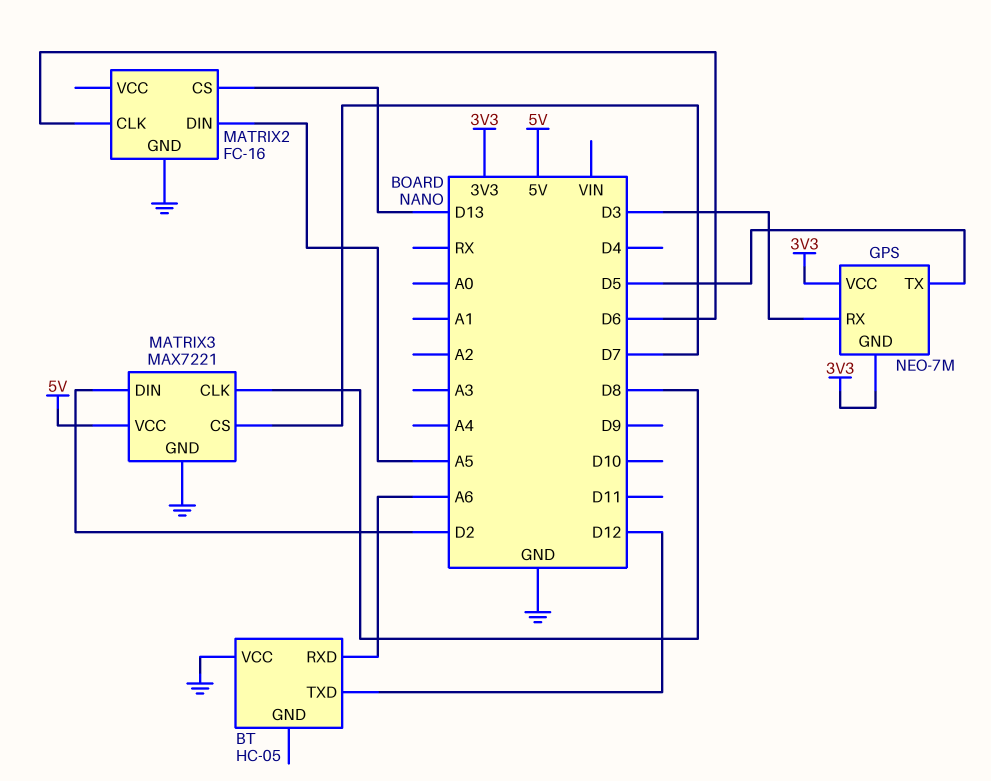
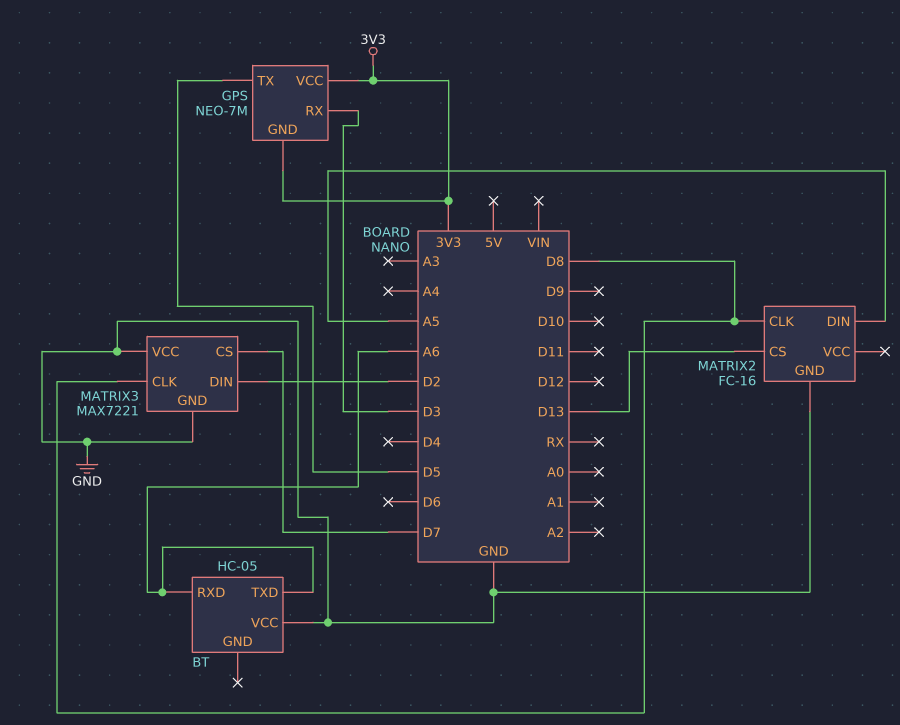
BT pin TXD: D12 -> A6
MATRIX2 pin CLK: D6 -> D8
MATRIX3 pin VCC: 5V -> GND

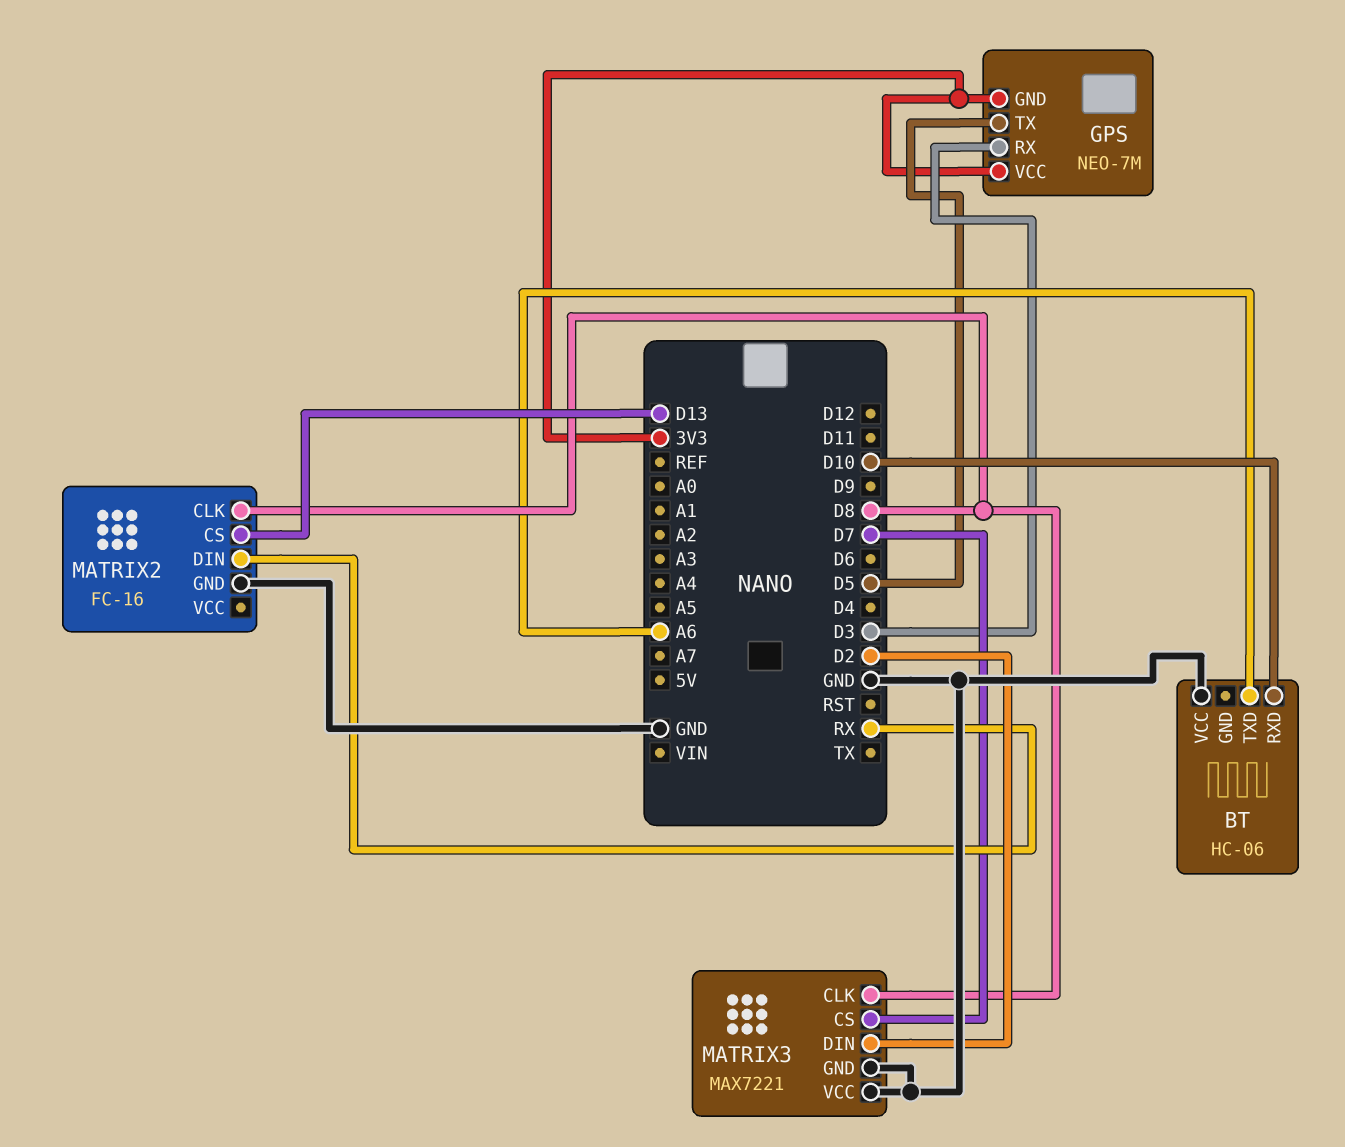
BT: HC-05 -> HC-06
BT pin RXD: A6 -> D10
MATRIX2 pin DIN: A5 -> RX

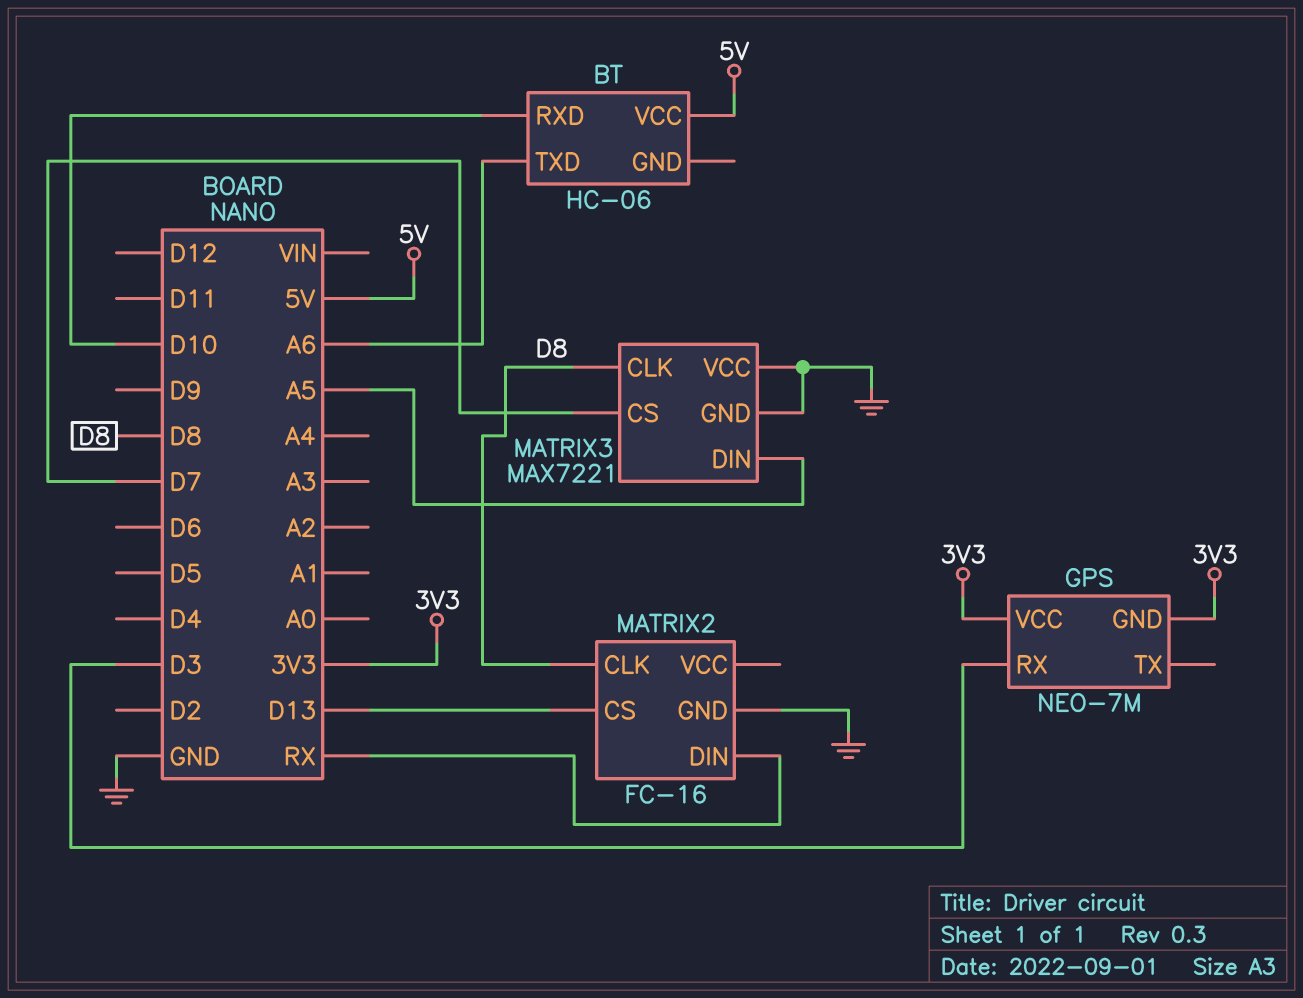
BT pin VCC: GND -> 5V
GPS pin TX: D5 -> none
MATRIX3 pin DIN: D2 -> A5

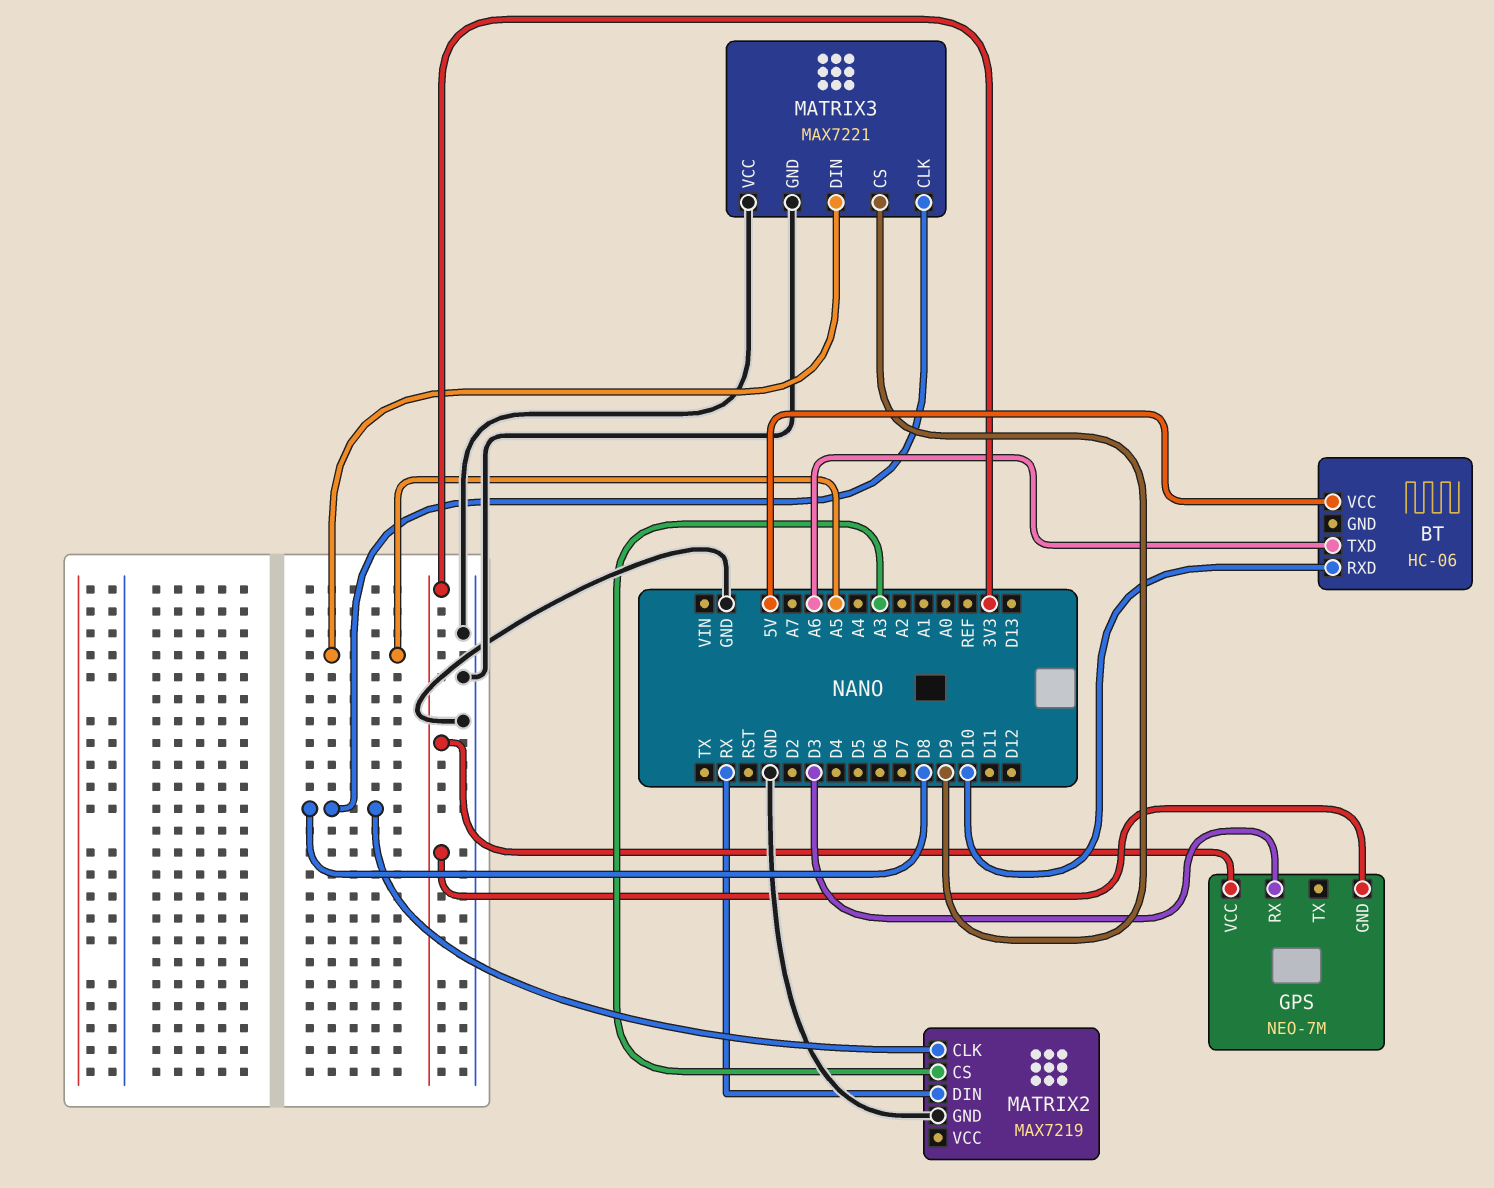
MATRIX2: FC-16 -> MAX7219
MATRIX2 pin CS: D13 -> A3
MATRIX3 pin CS: D7 -> D9

